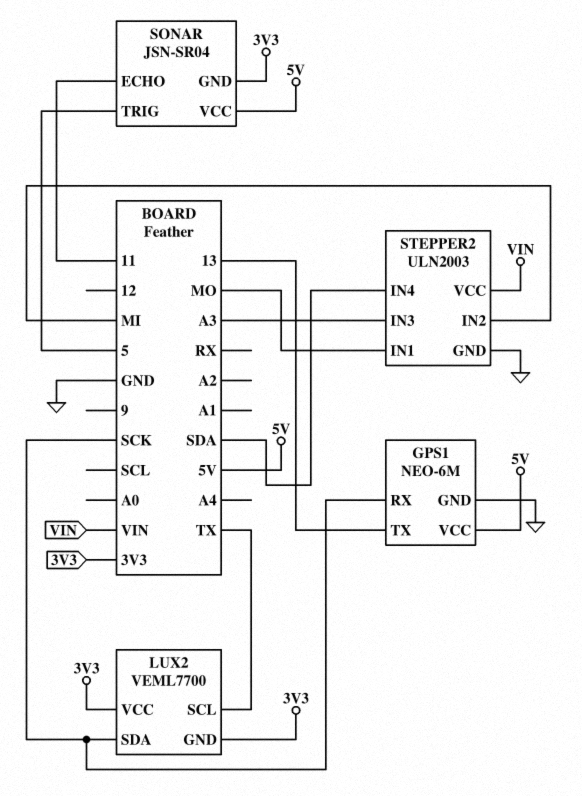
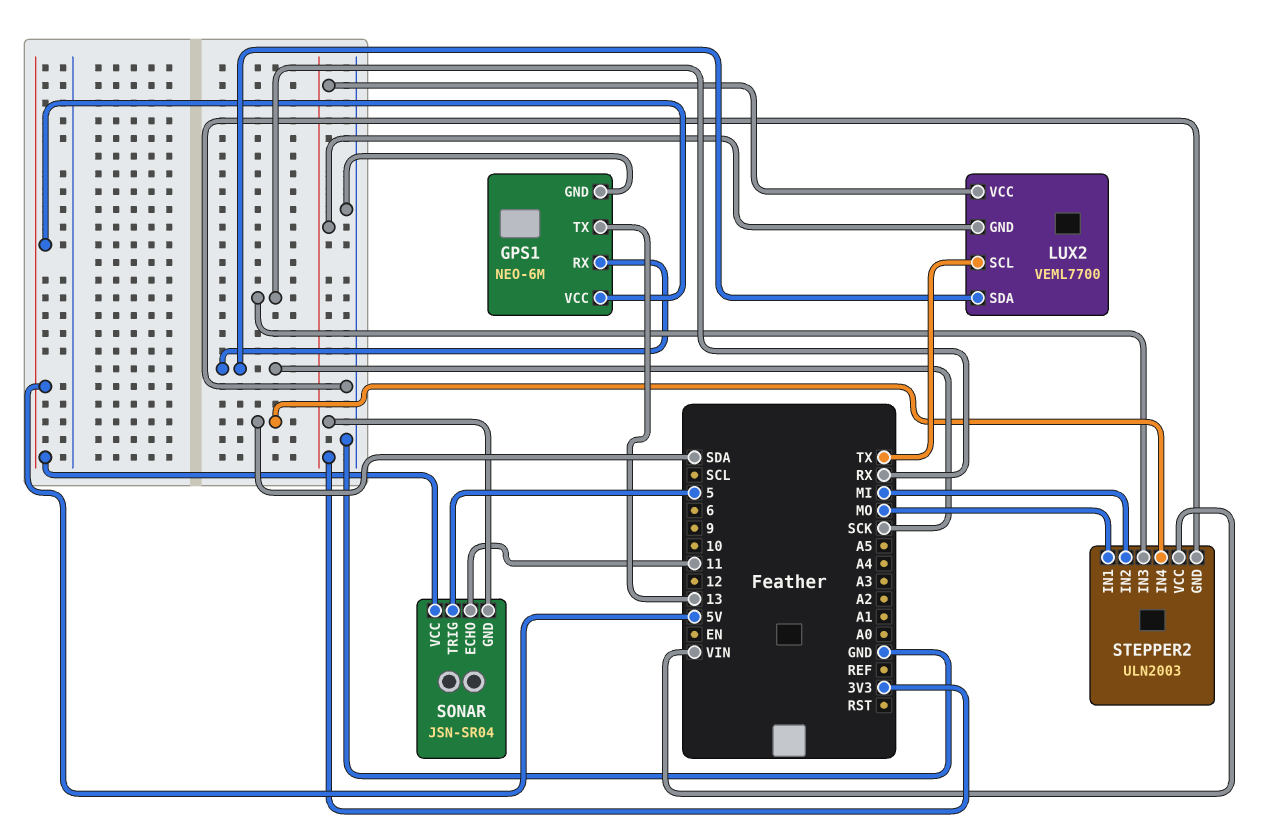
STEPPER2 pin IN3: A3 -> RX

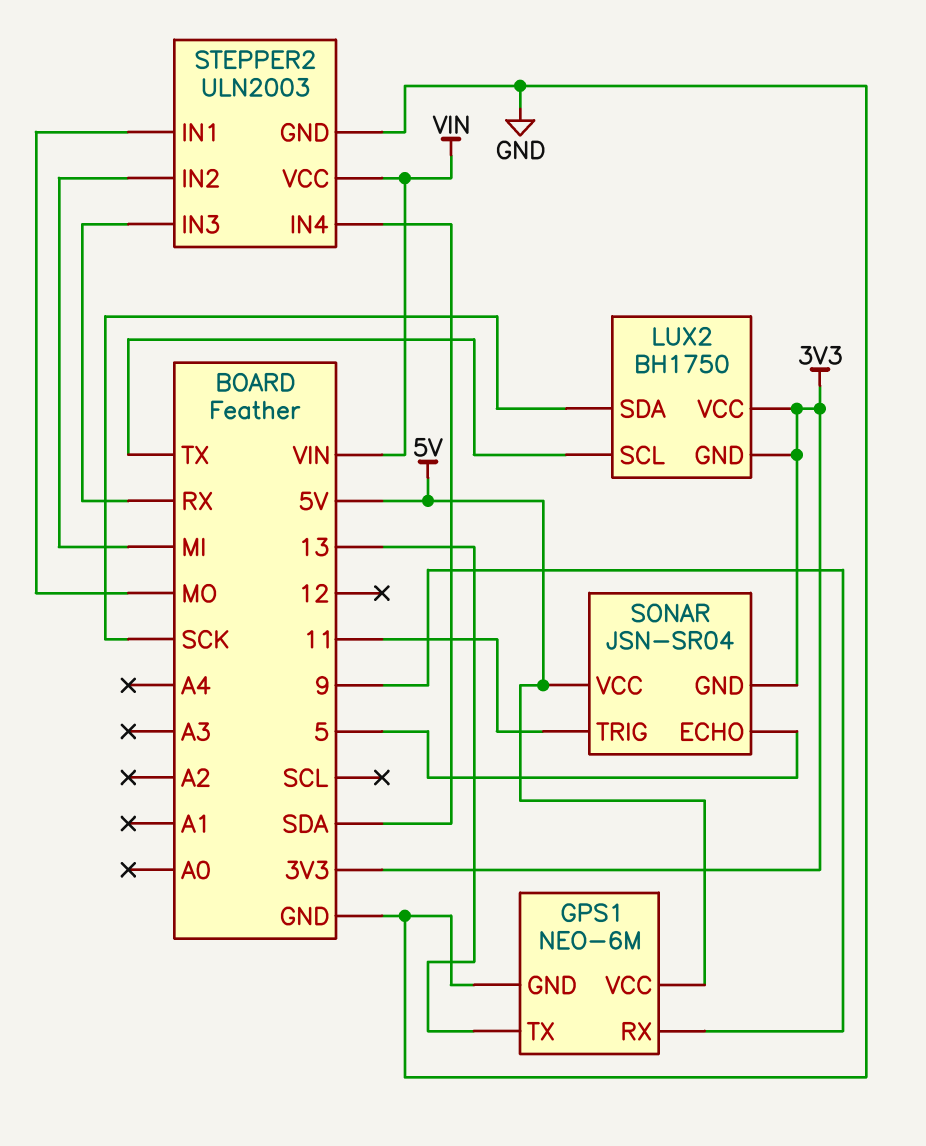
GPS1 pin RX: SCK -> 9
LUX2: VEML7700 -> BH1750
SONAR pin ECHO: 11 -> 5
SONAR pin TRIG: 5 -> 11

